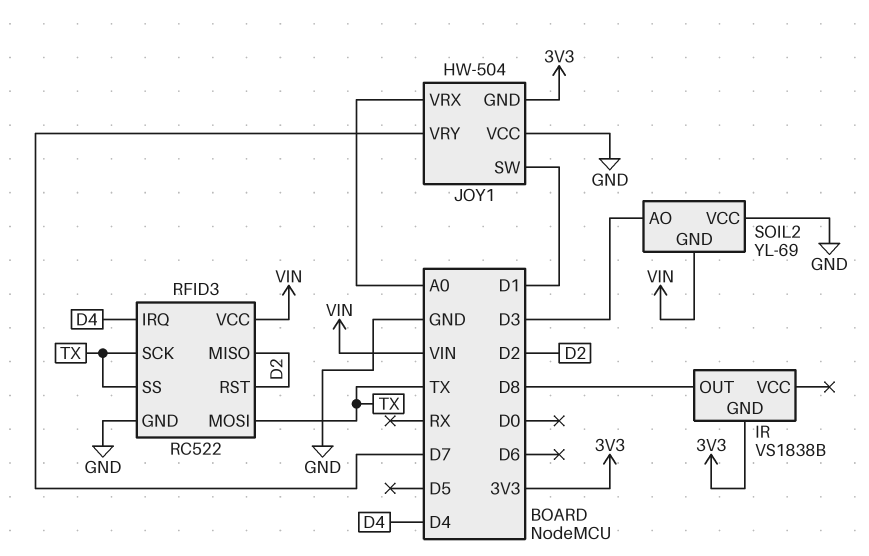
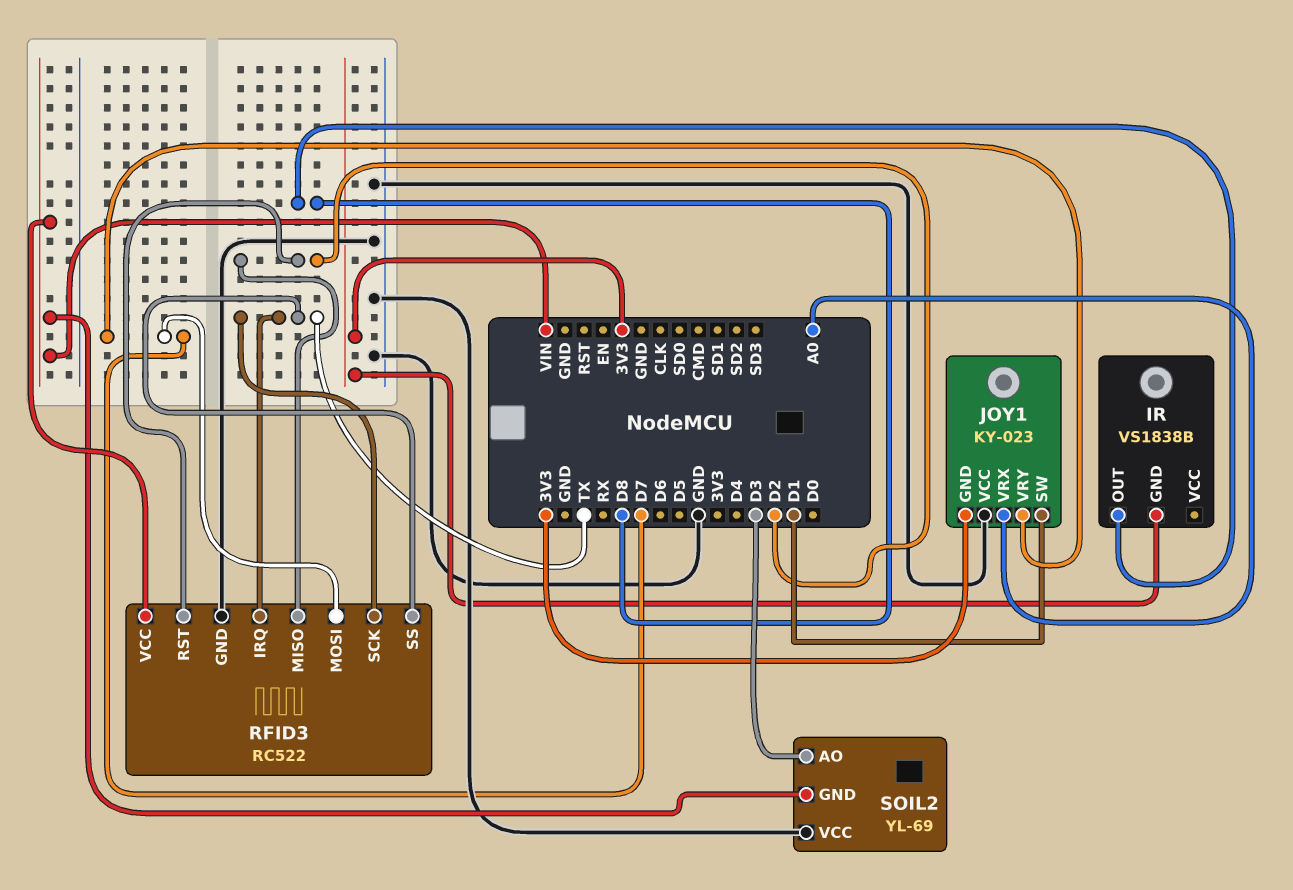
JOY1: HW-504 -> KY-023
RFID3 pin IRQ: D4 -> TX
RFID3 pin MOSI: TX -> D7

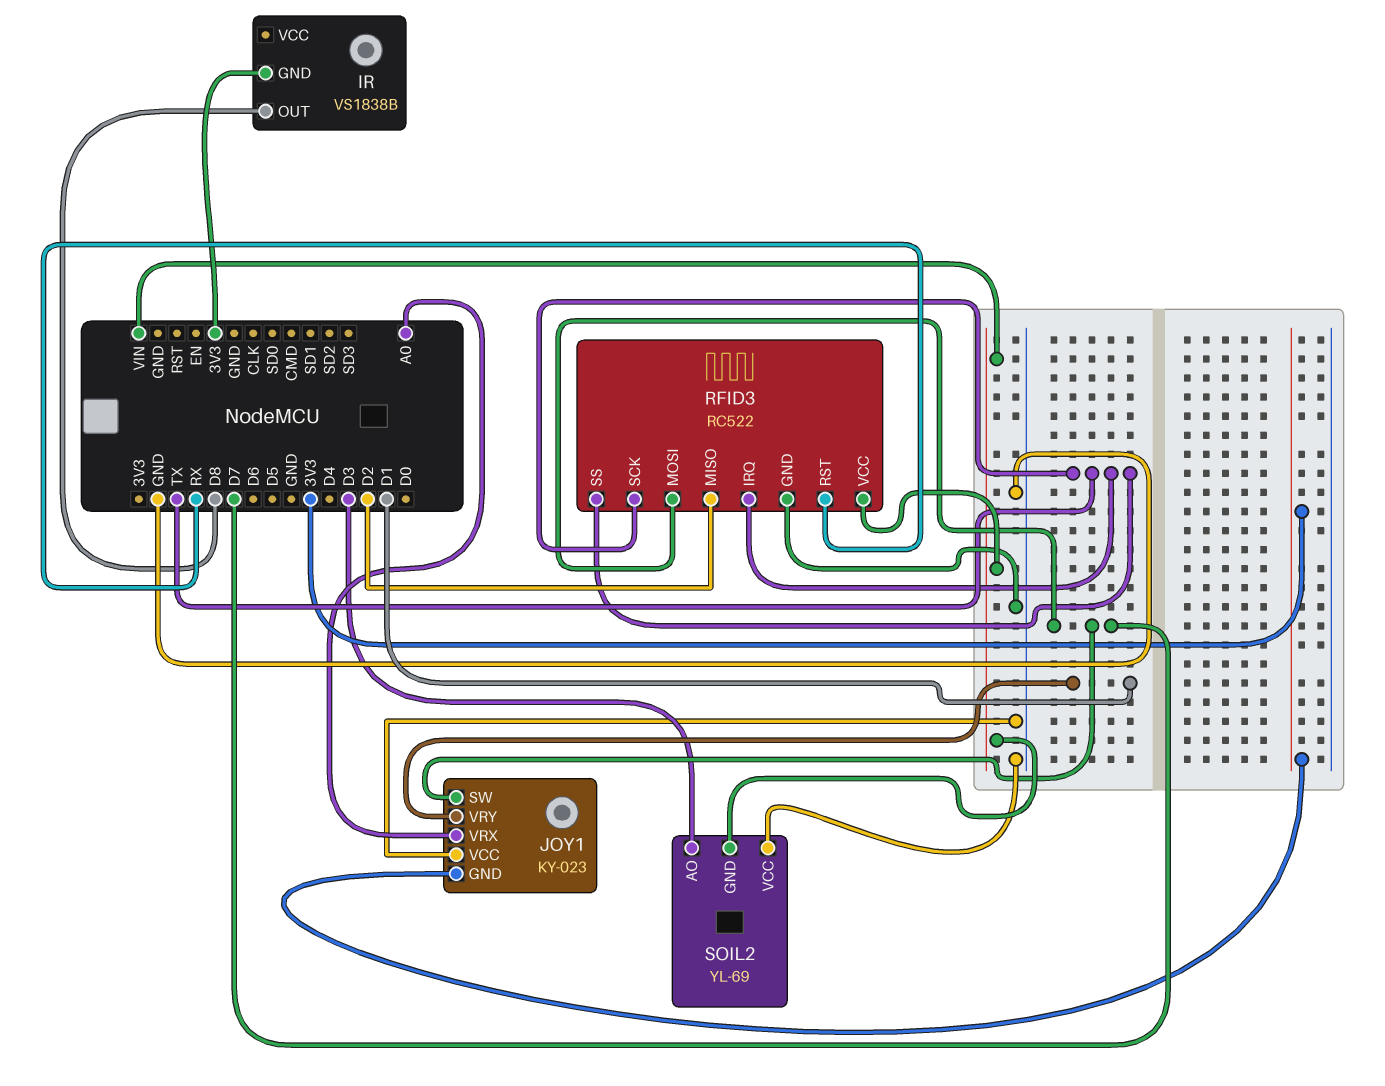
JOY1 pin SW: D1 -> D7
JOY1 pin VRY: D7 -> D1
RFID3 pin RST: D2 -> RX

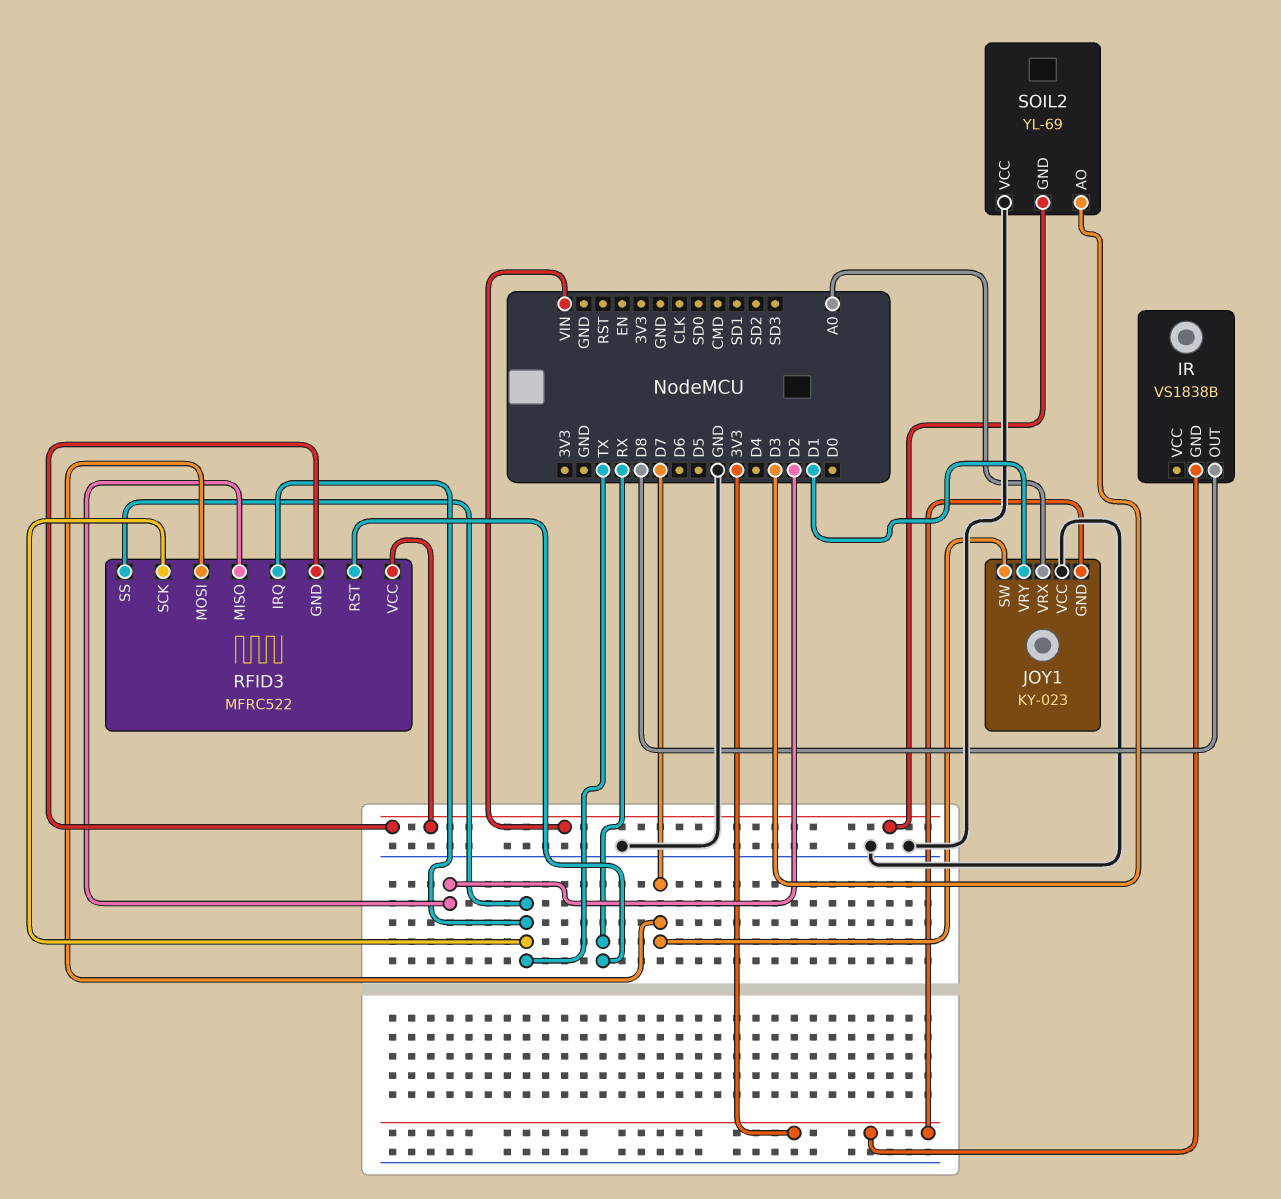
RFID3: RC522 -> MFRC522
RFID3 pin GND: GND -> VIN

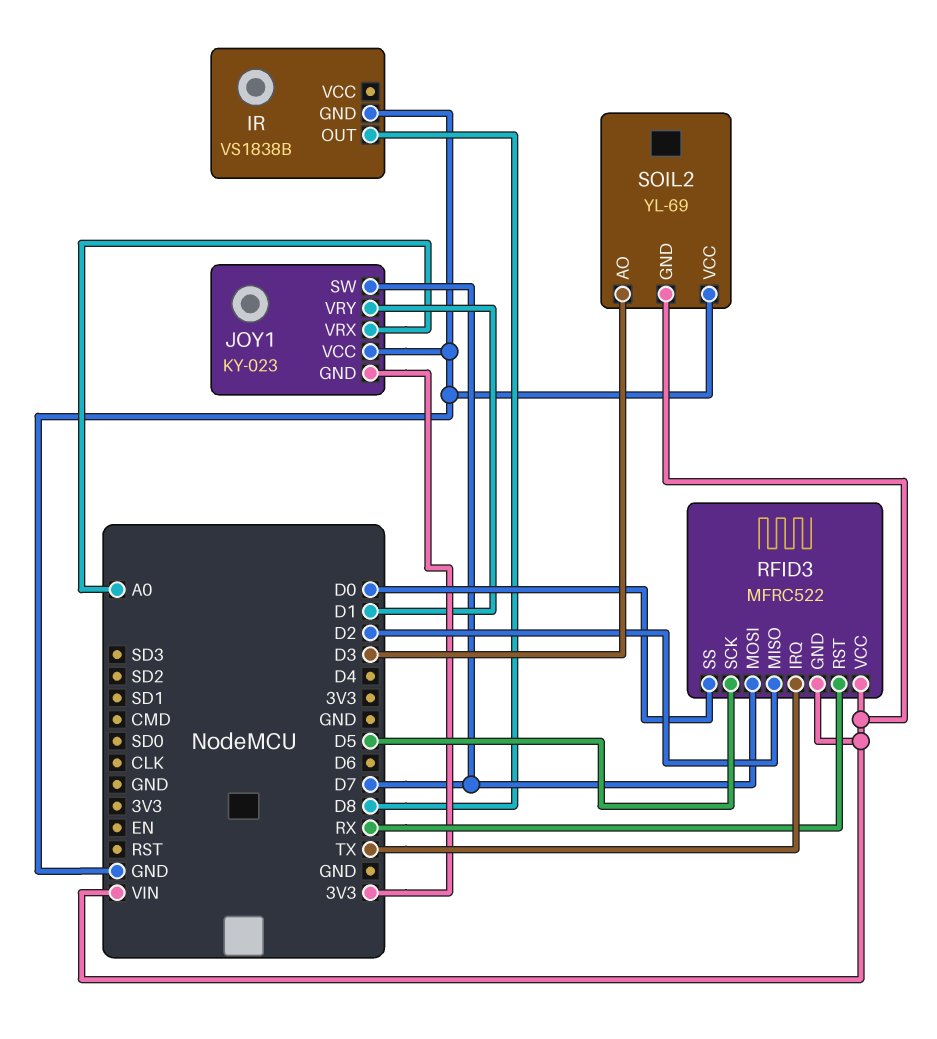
IR pin GND: 3V3 -> GND
RFID3 pin SCK: TX -> D5
RFID3 pin SS: TX -> D0

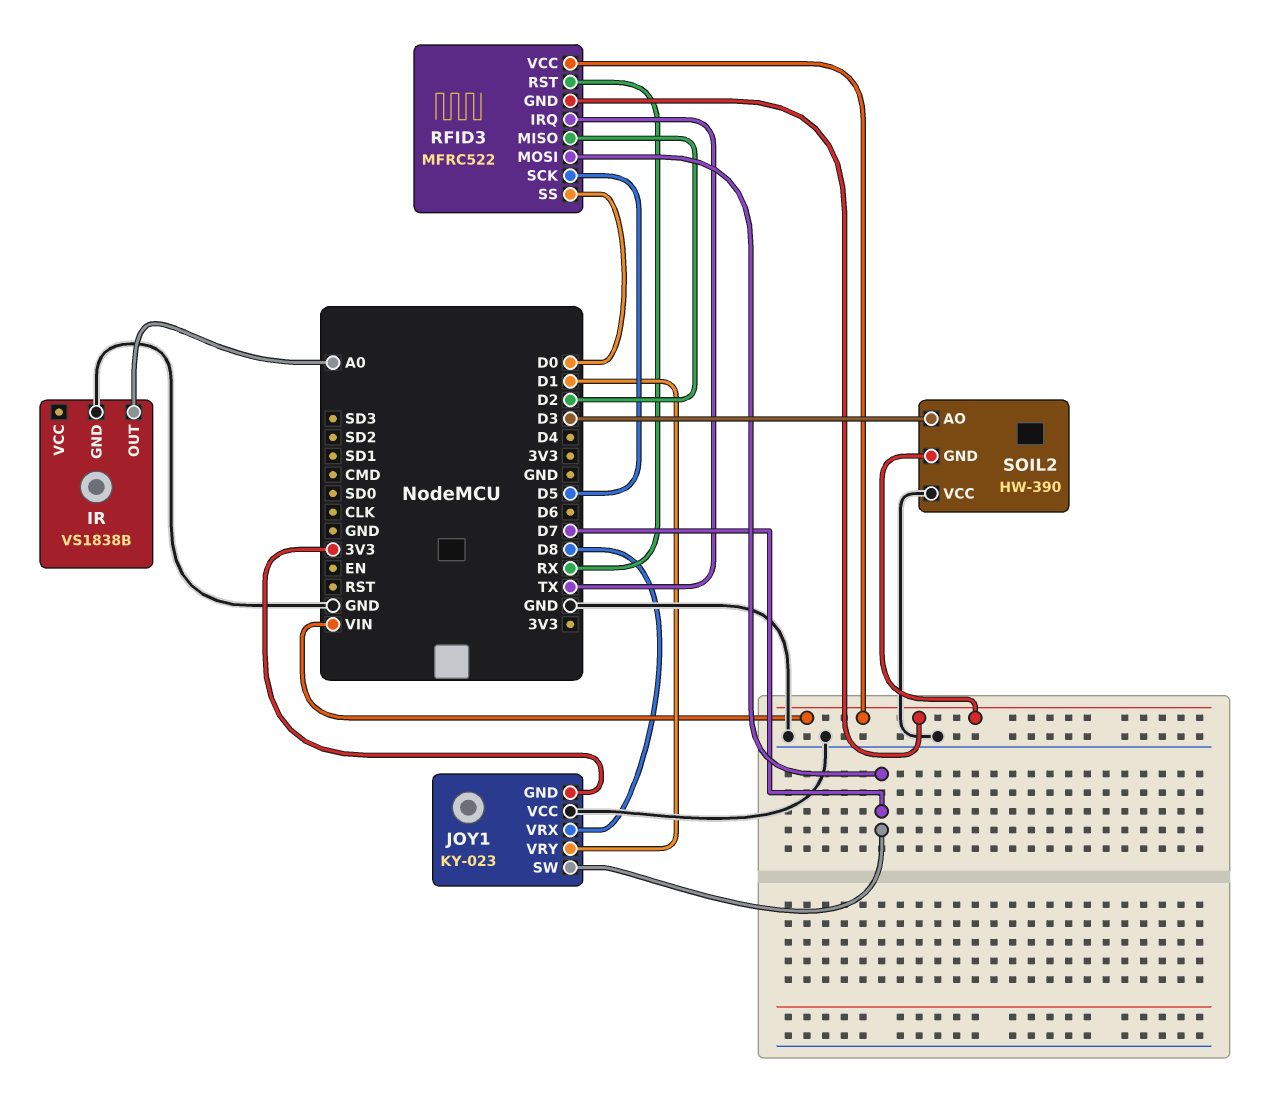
IR pin OUT: D8 -> A0
JOY1 pin VRX: A0 -> D8
SOIL2: YL-69 -> HW-390

